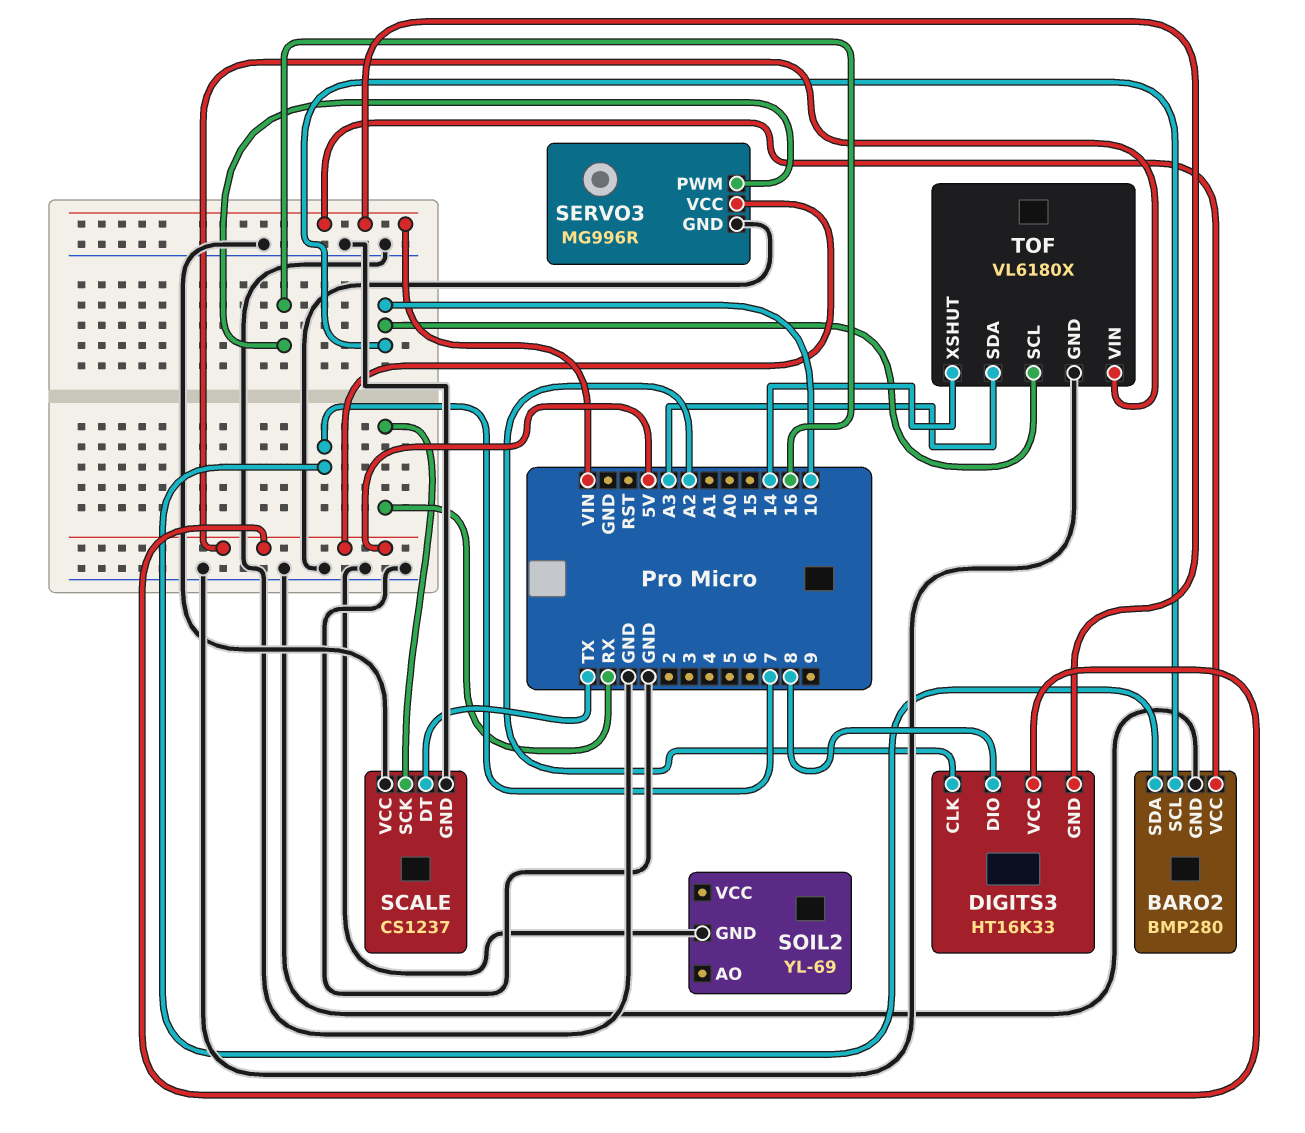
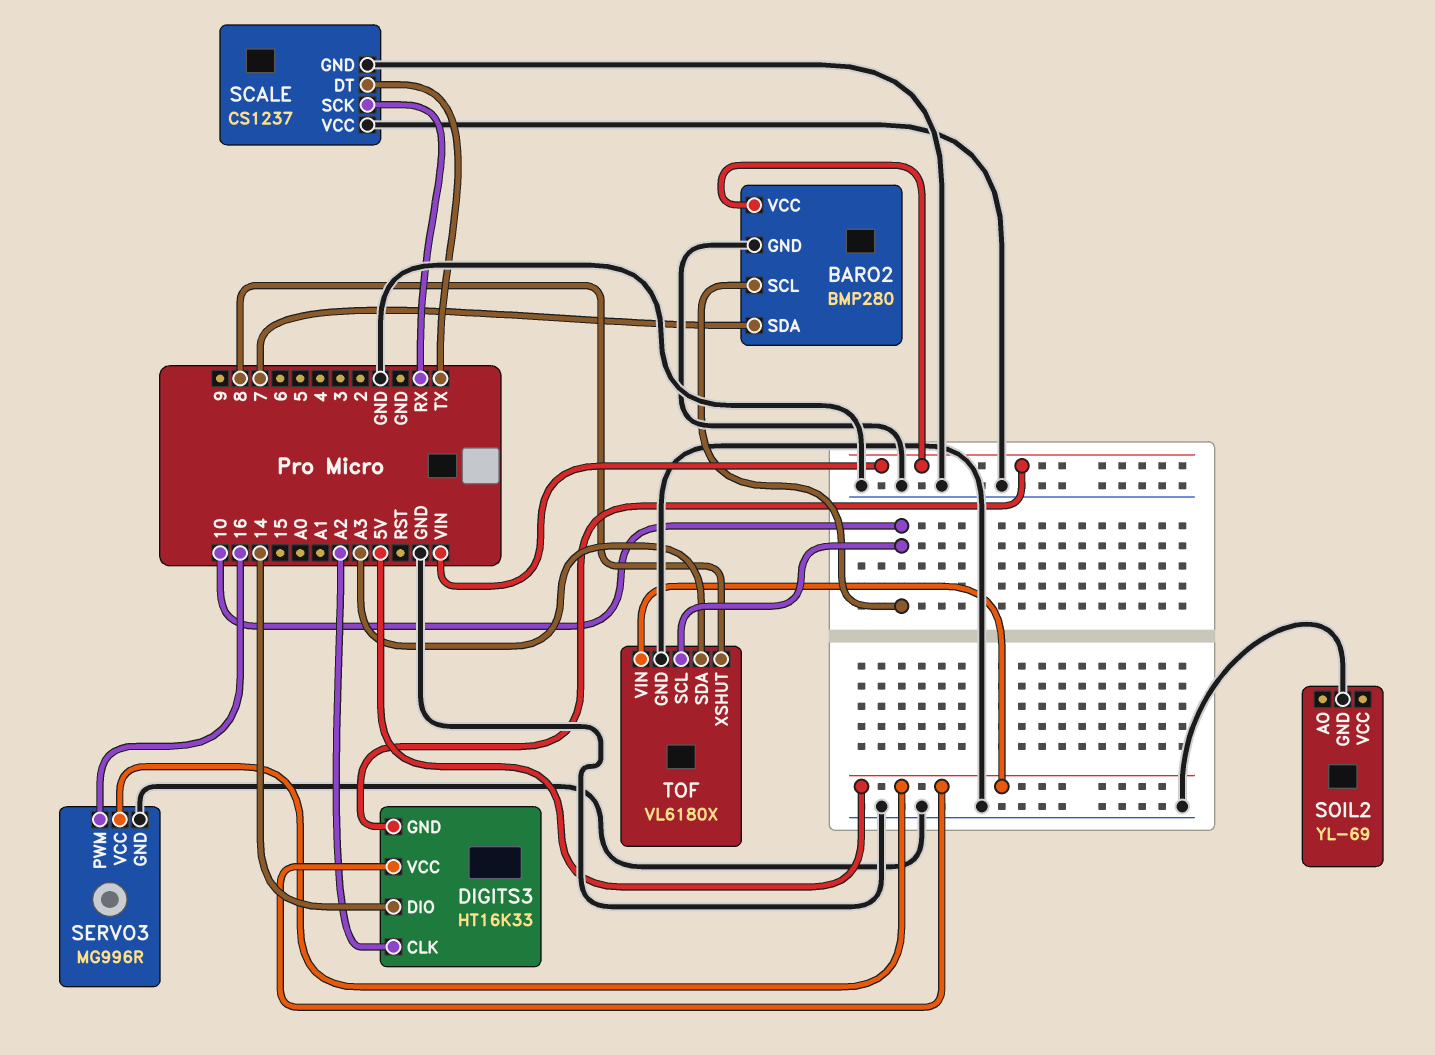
DIGITS3 pin DIO: 8 -> 14
TOF pin XSHUT: 14 -> 8

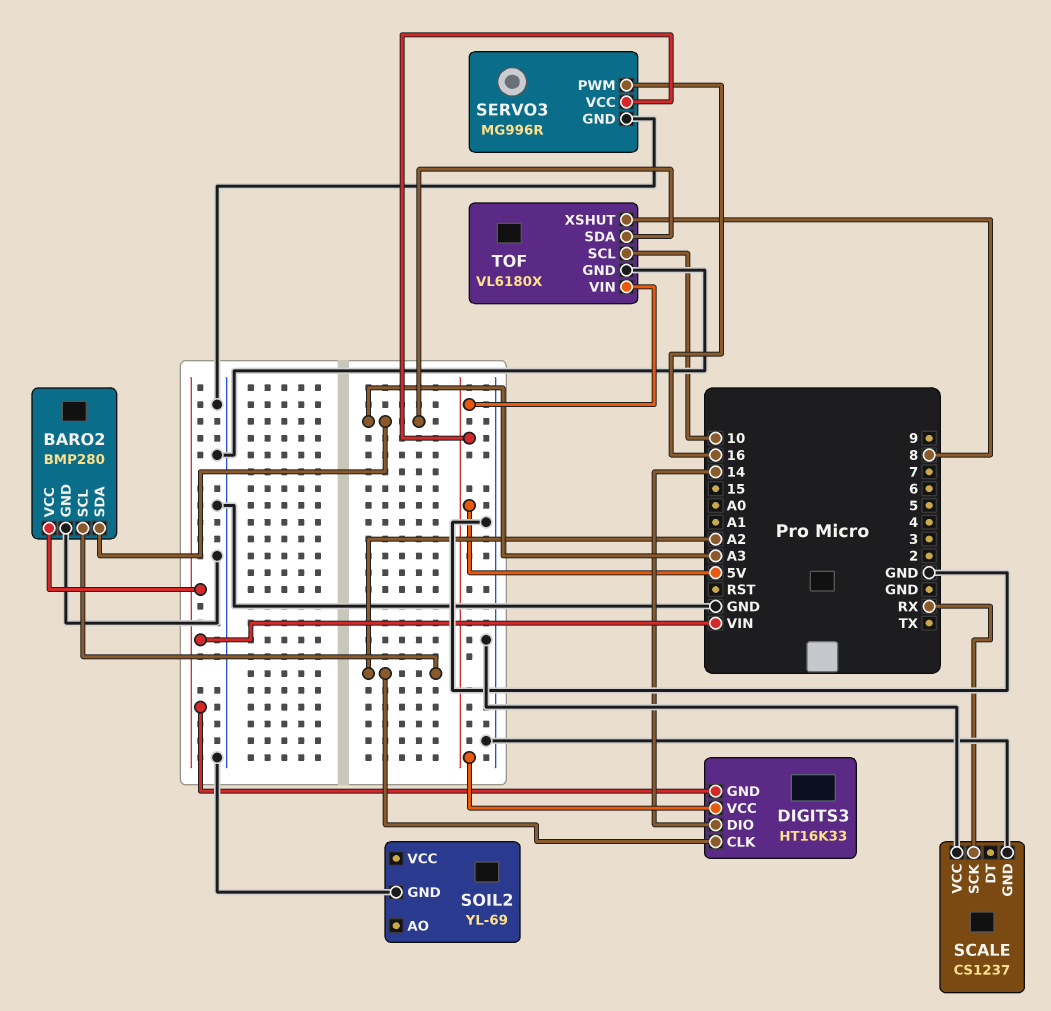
BARO2 pin SCL: 10 -> A2
BARO2 pin SDA: 7 -> A3
SCALE pin DT: TX -> none

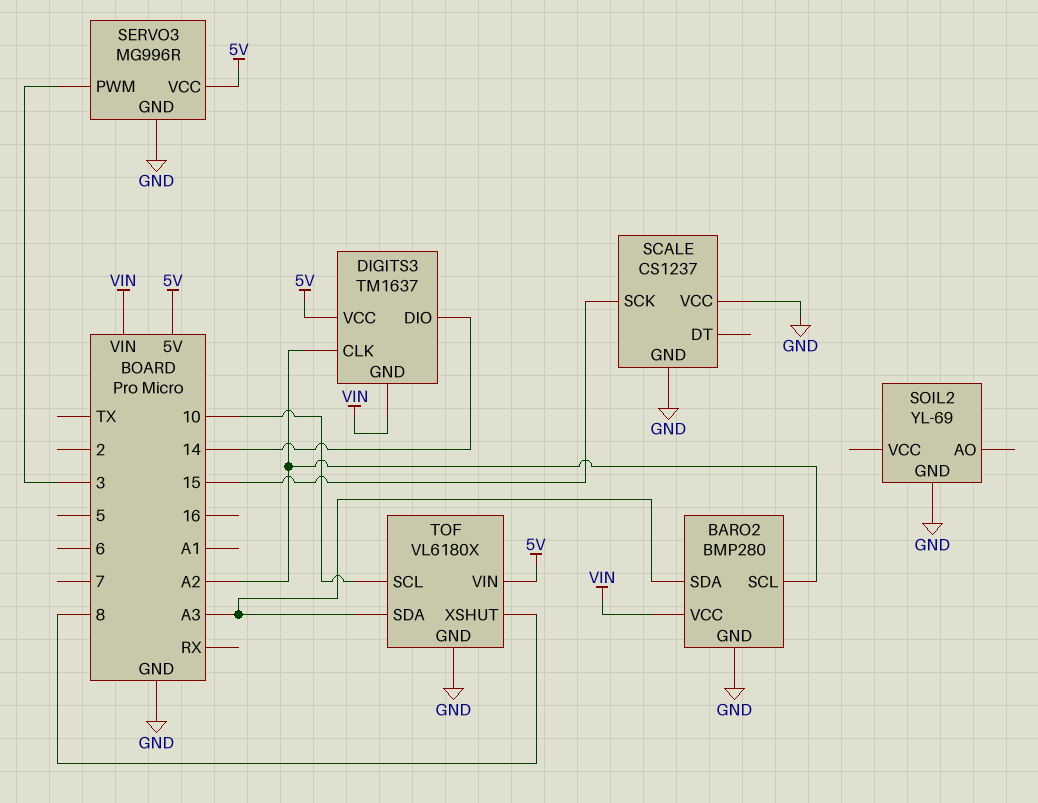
DIGITS3: HT16K33 -> TM1637
SCALE pin SCK: RX -> 15
SERVO3 pin PWM: 16 -> 3

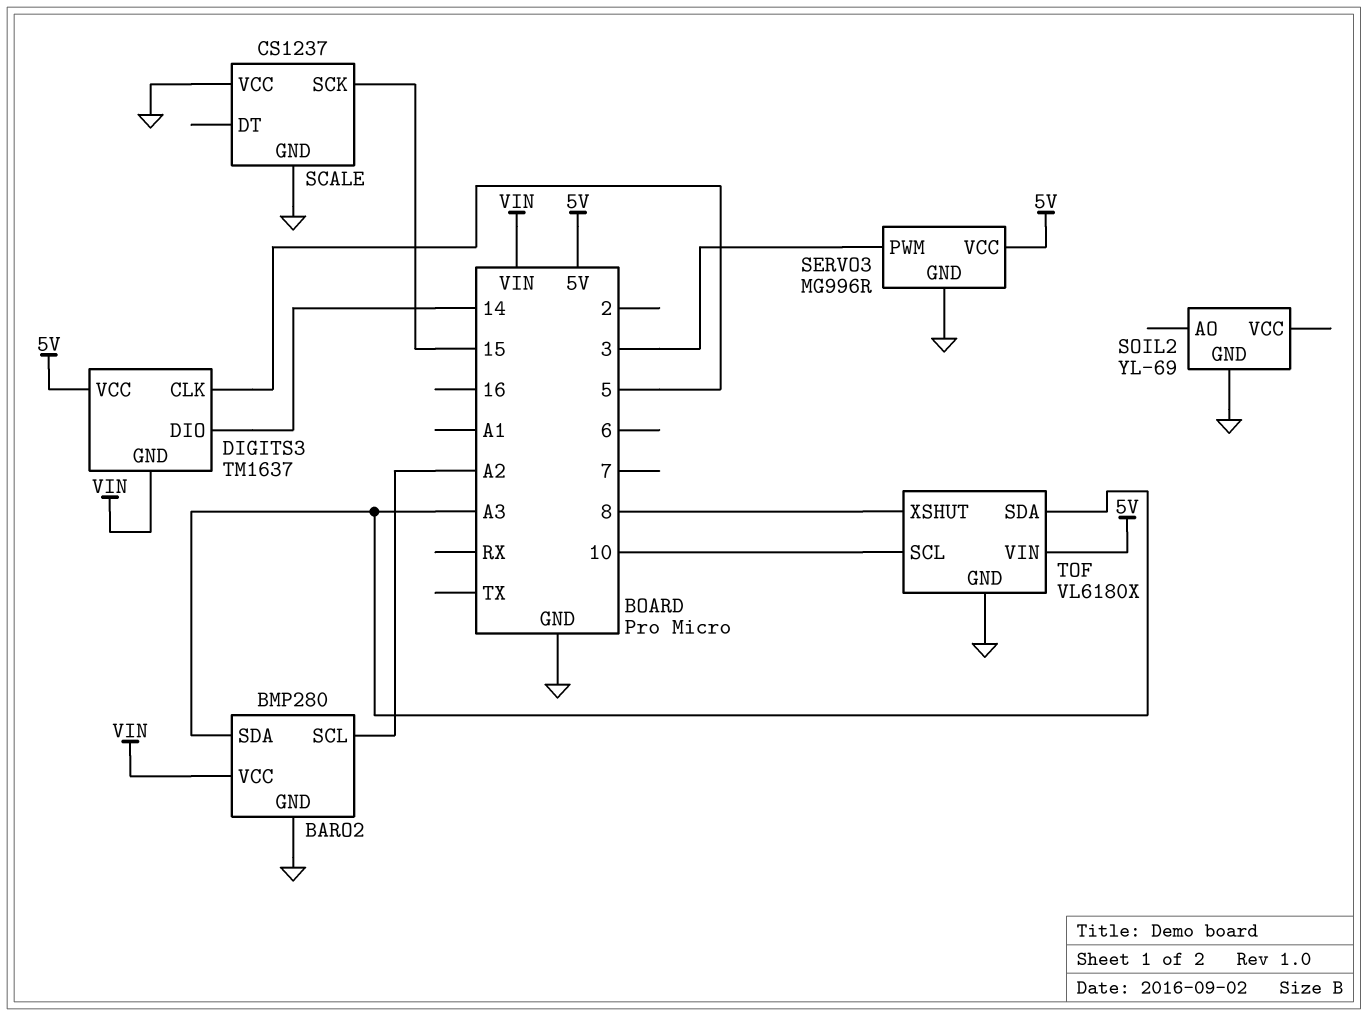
DIGITS3 pin CLK: A2 -> 5

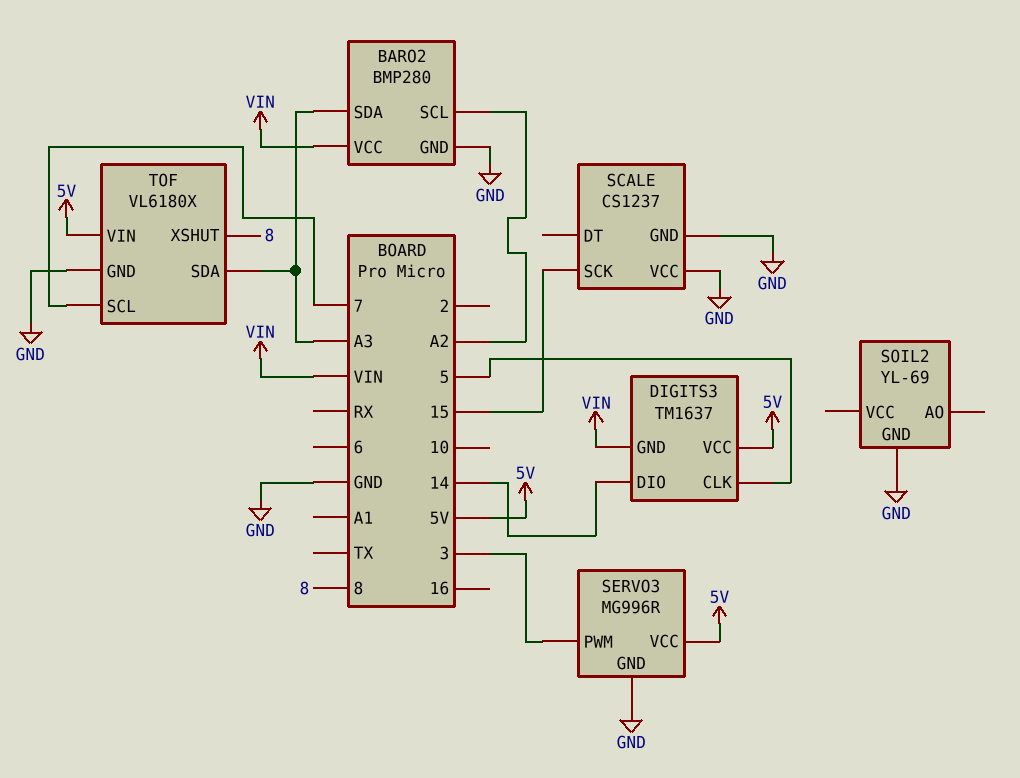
TOF pin SCL: 10 -> 7

